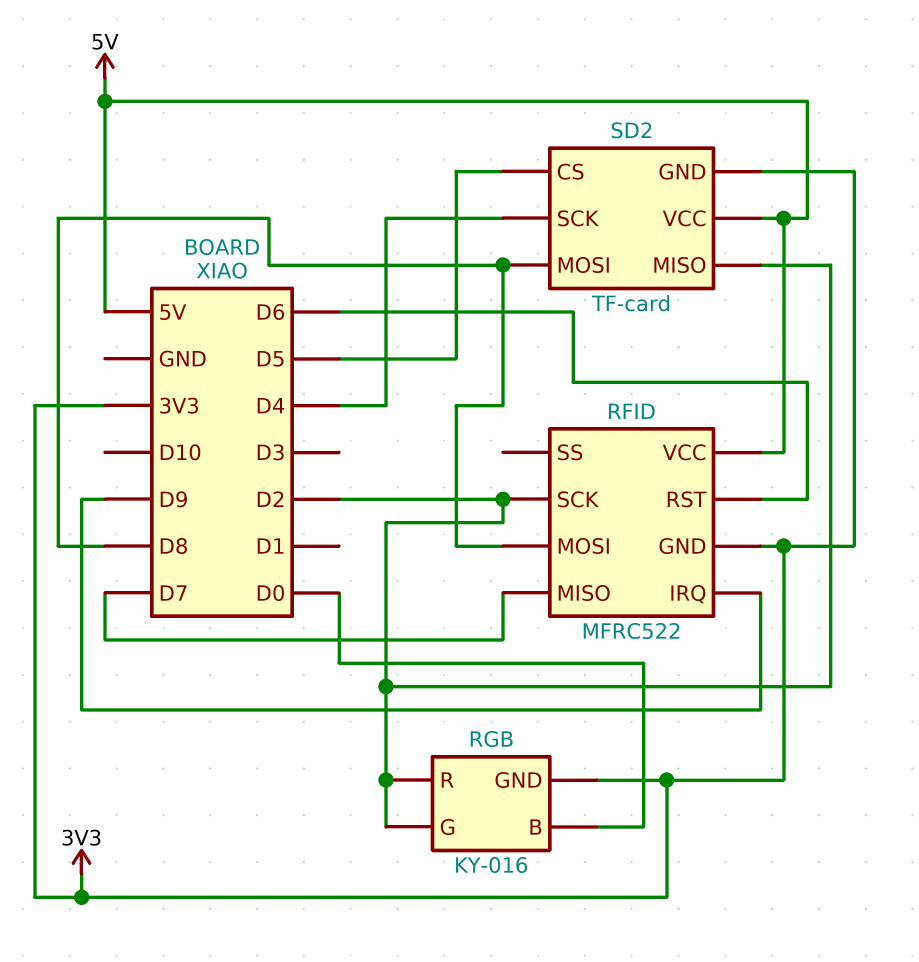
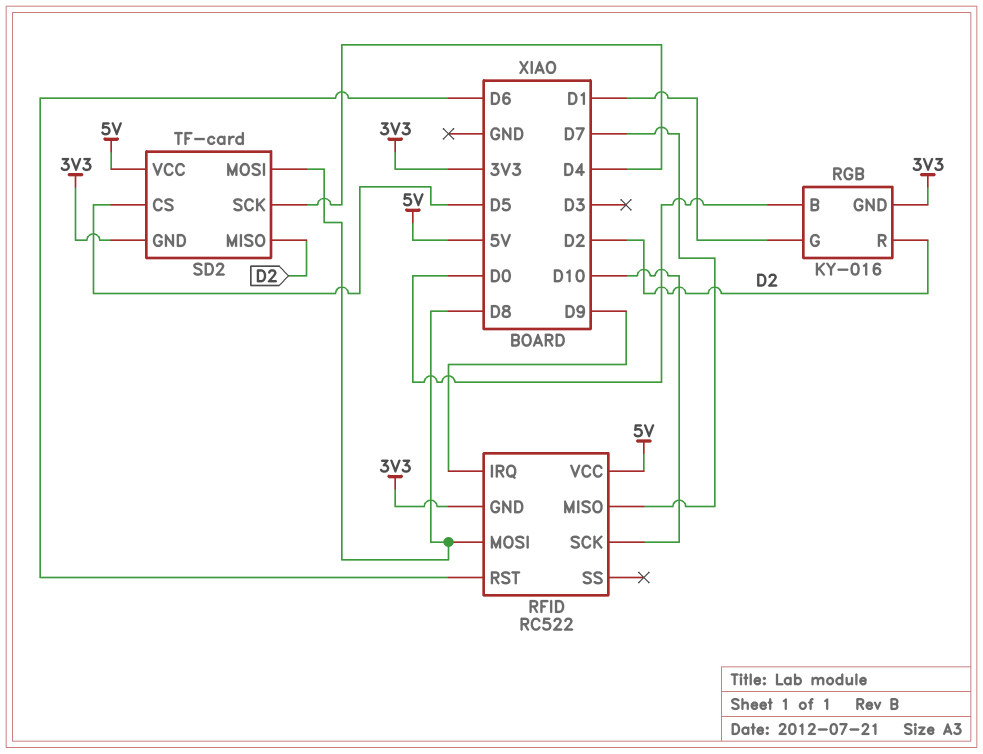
RFID: MFRC522 -> RC522
RFID pin SCK: D2 -> D10
RGB pin G: D2 -> D1

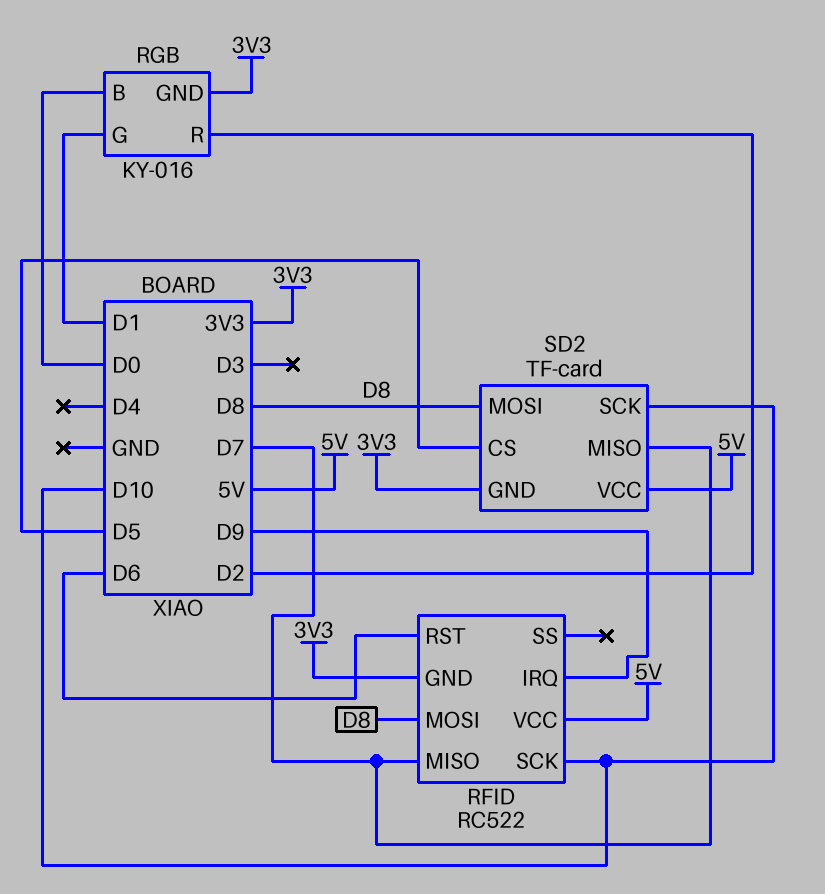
SD2 pin MISO: D2 -> D7
SD2 pin SCK: D4 -> D10

